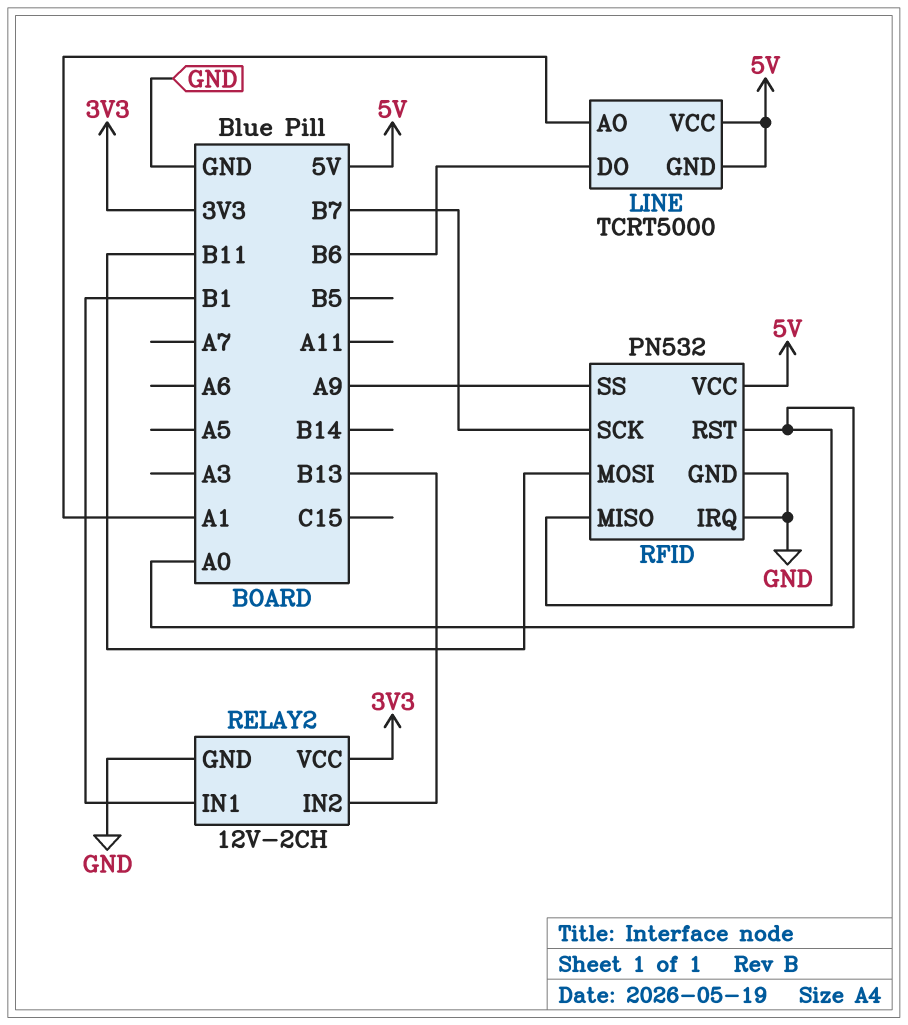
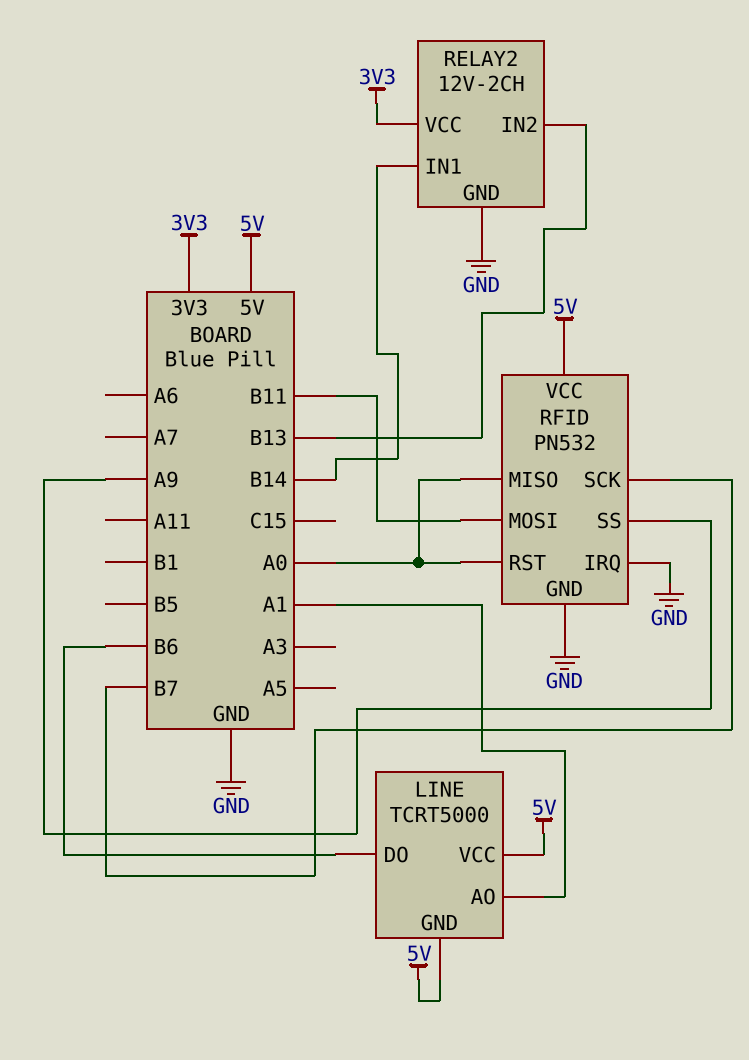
RELAY2 pin IN1: B1 -> B14

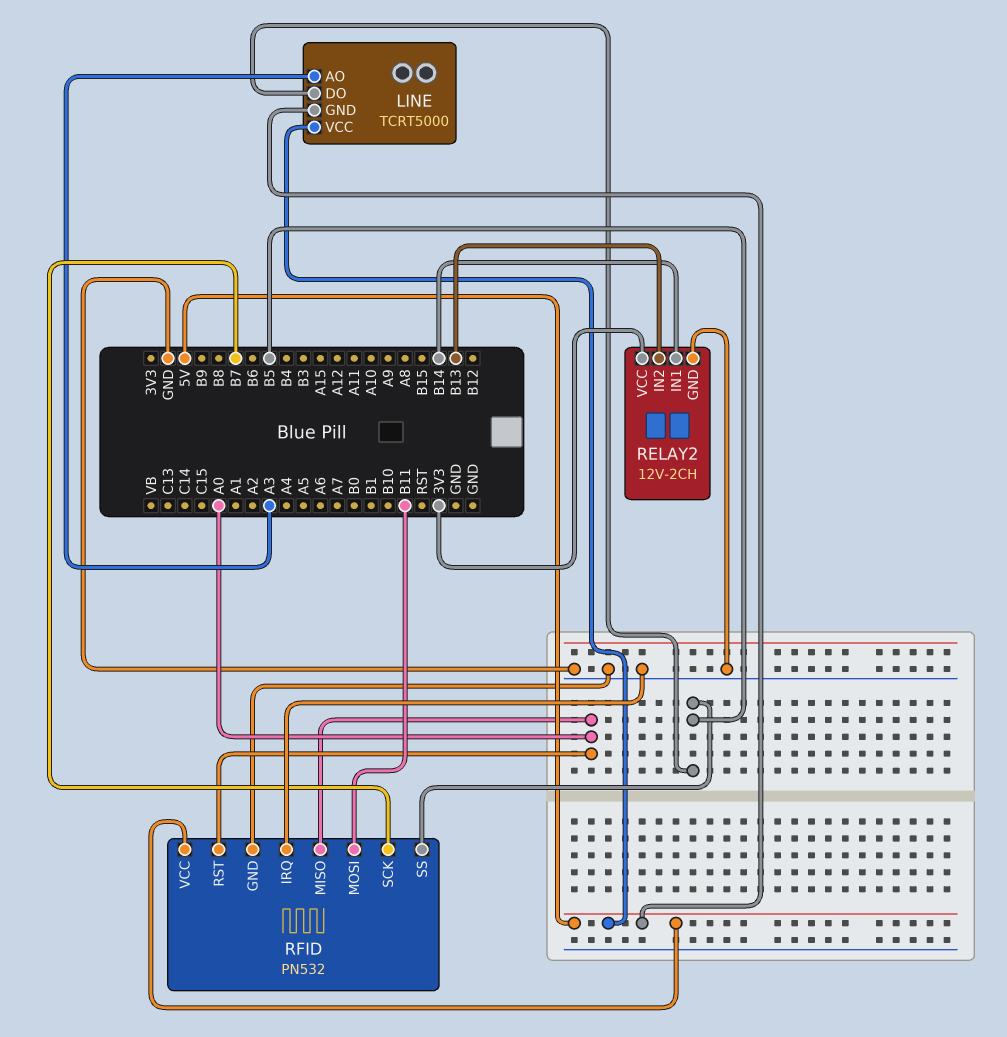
LINE pin AO: A1 -> A3
LINE pin DO: B6 -> B5
RFID pin SS: A9 -> B5

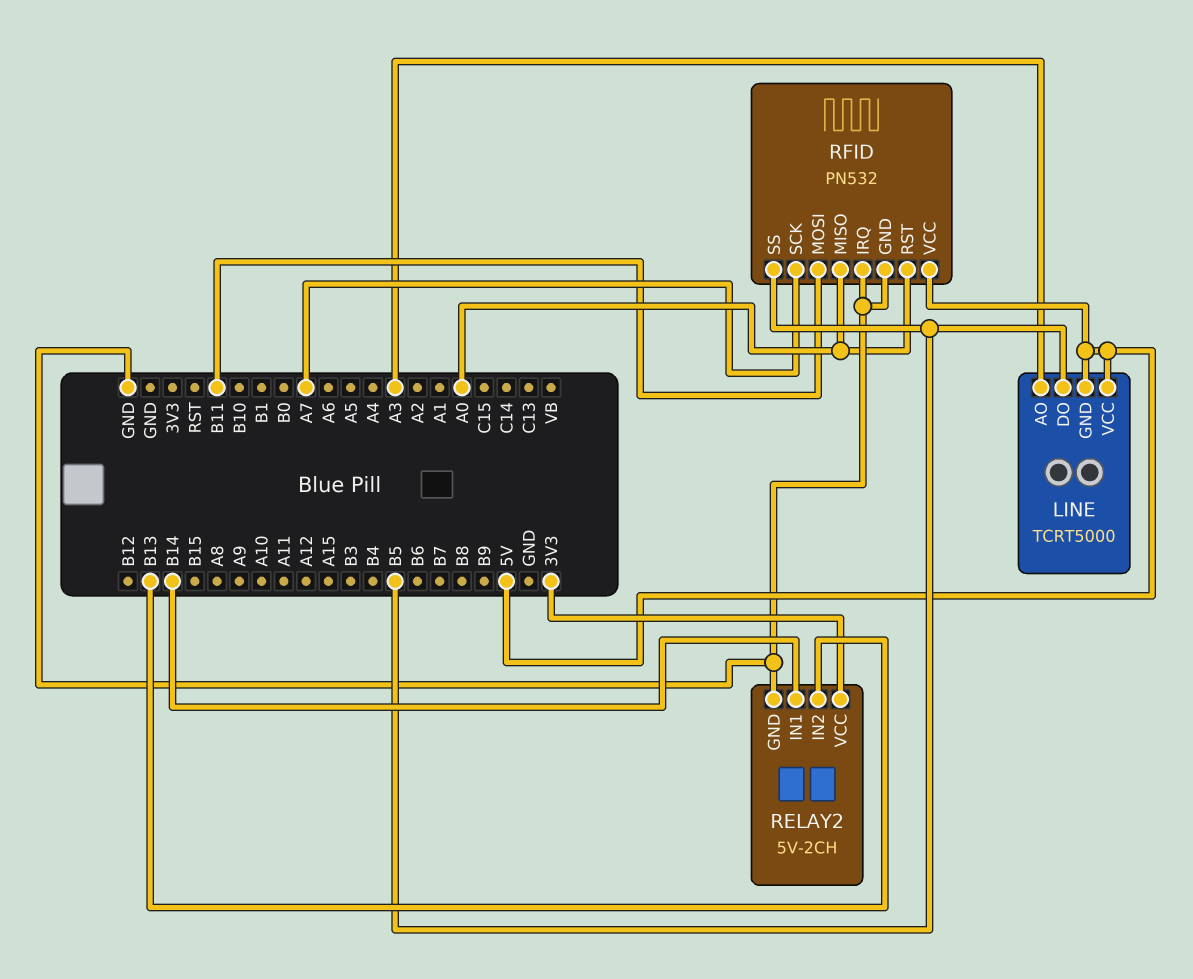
RELAY2: 12V-2CH -> 5V-2CH
RFID pin SCK: B7 -> A7

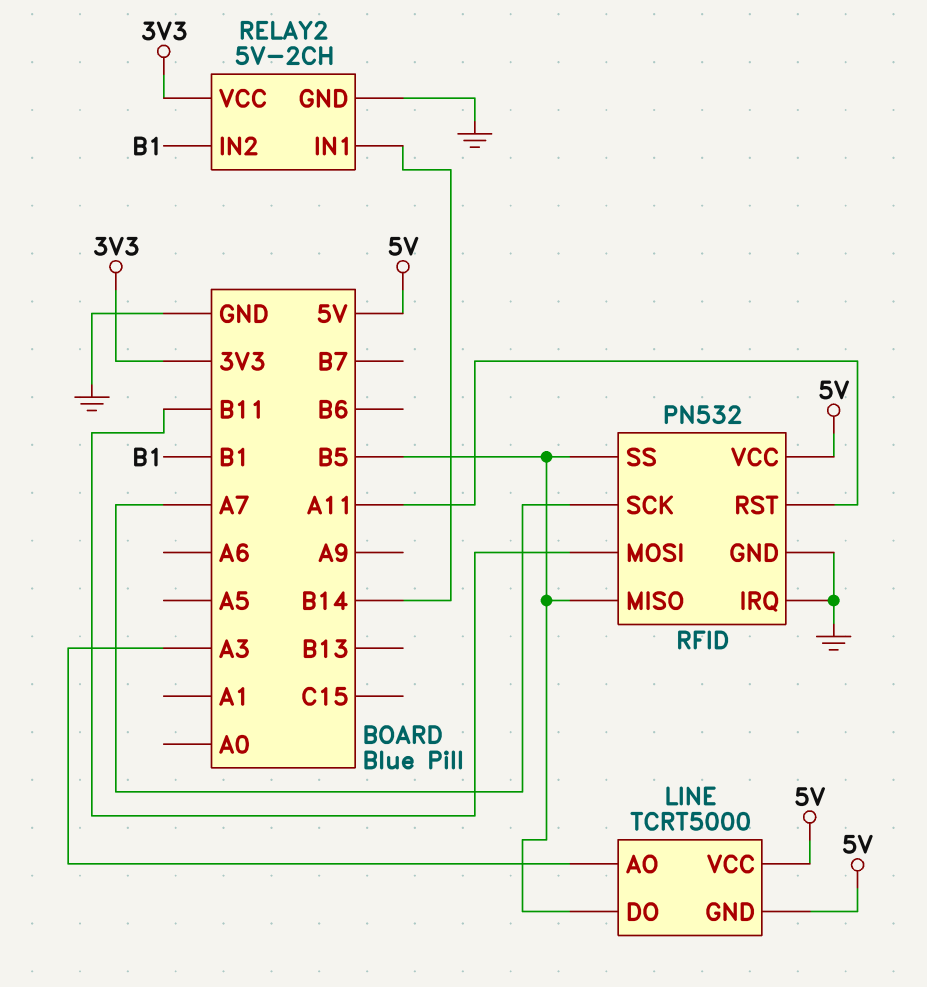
RELAY2 pin IN2: B13 -> B1
RFID pin MISO: A0 -> B5
RFID pin RST: A0 -> A11

